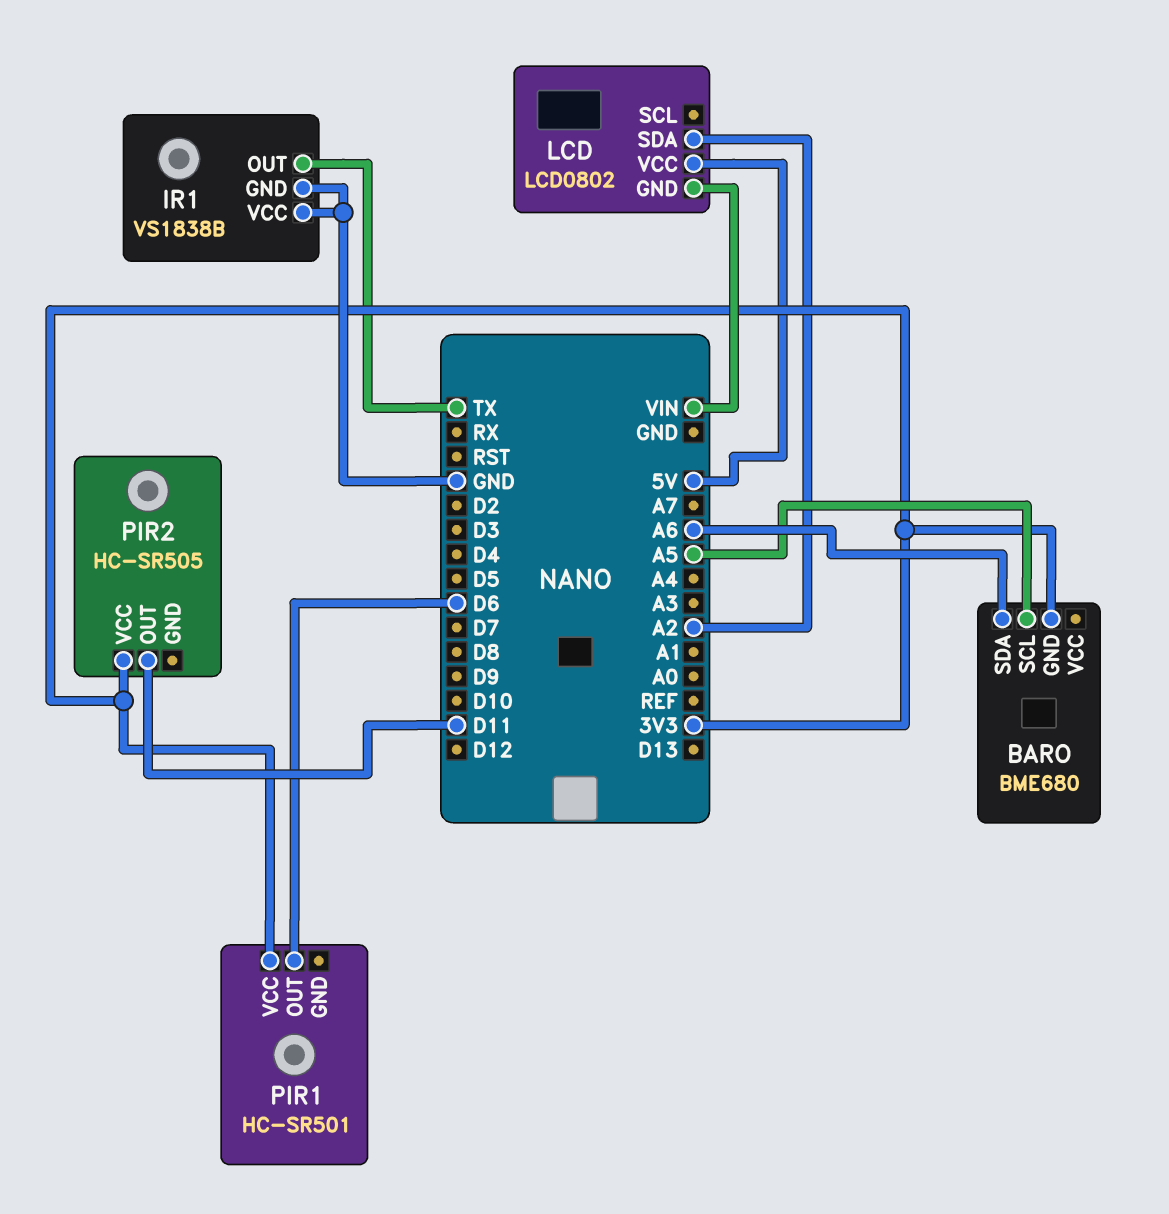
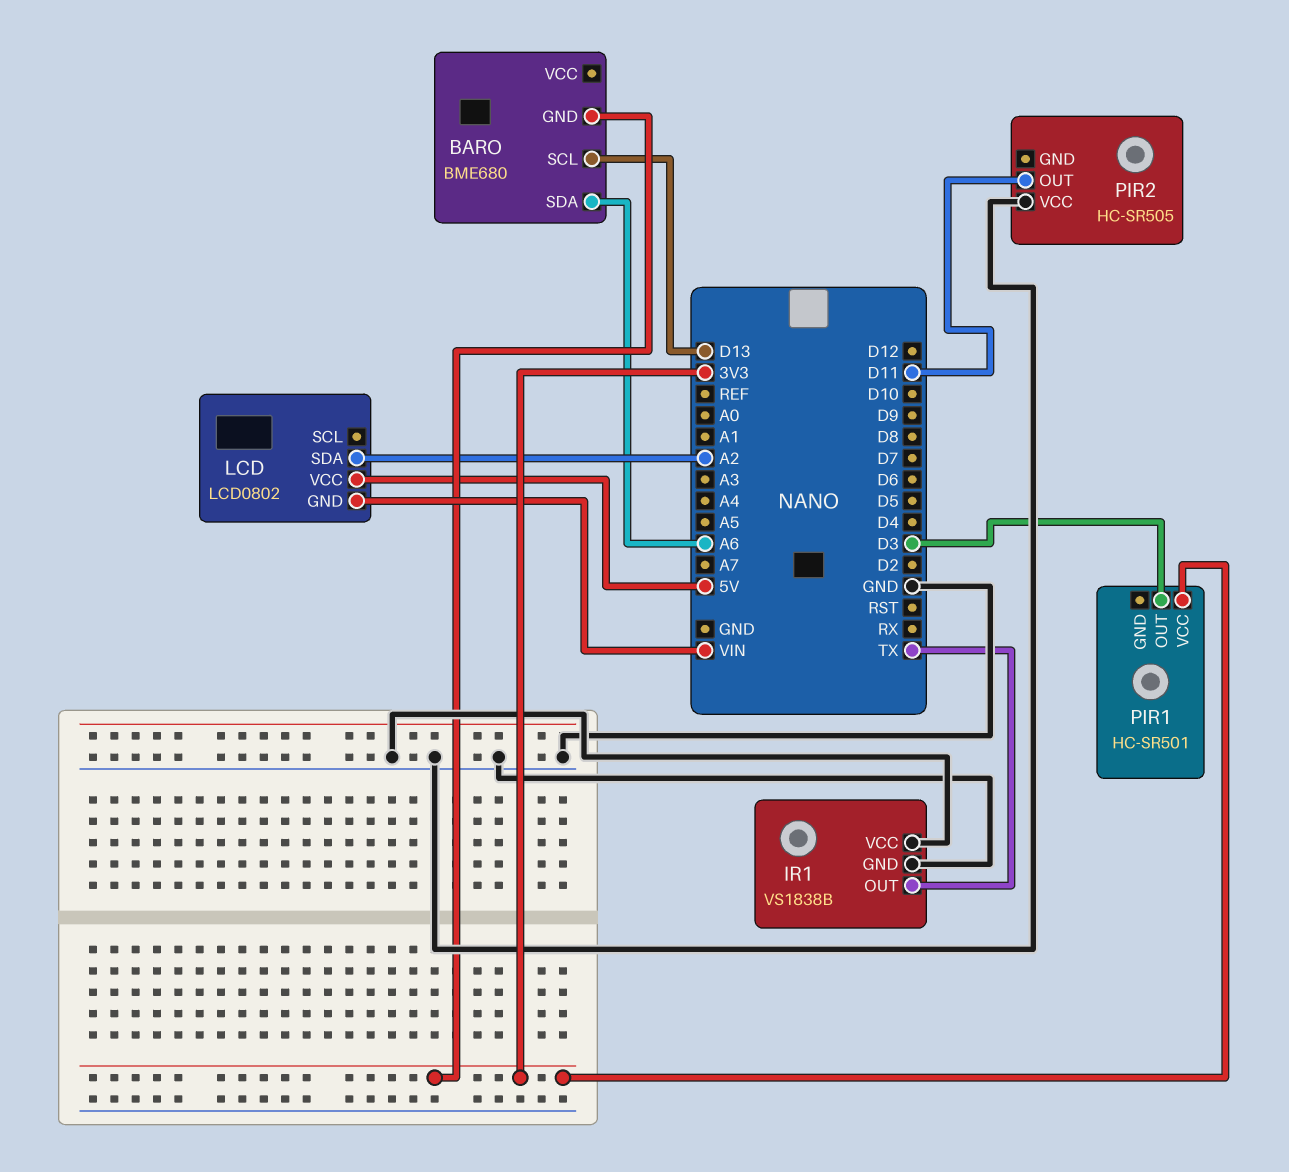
BARO pin SCL: A5 -> D13
PIR1 pin OUT: D6 -> D3
PIR2 pin VCC: 3V3 -> GND

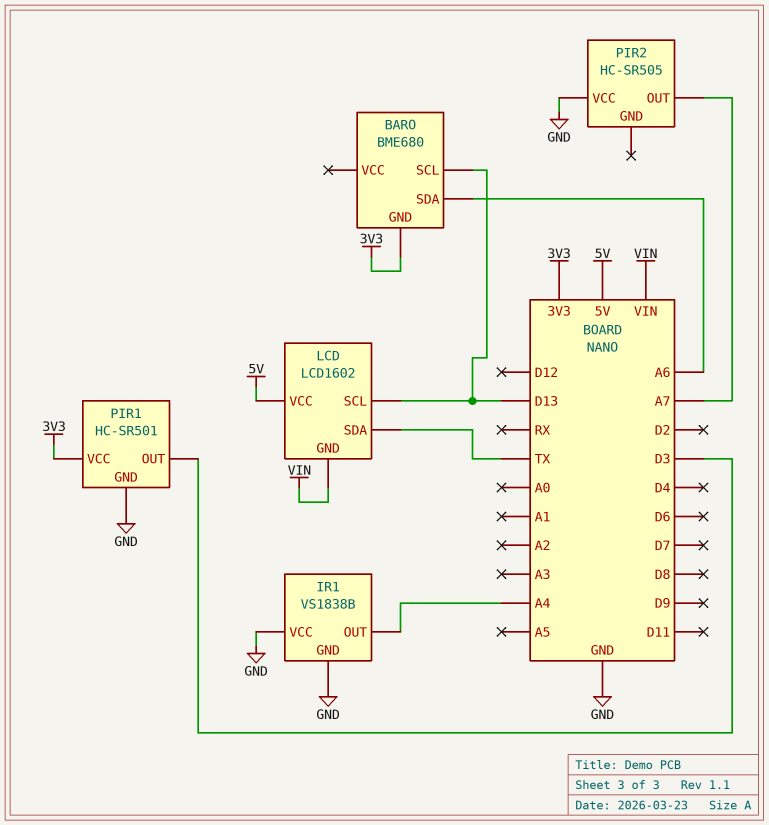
IR1 pin OUT: TX -> A4
LCD: LCD0802 -> LCD1602
LCD pin SCL: none -> D13
LCD pin SDA: A2 -> TX
PIR1 pin GND: none -> GND
PIR2 pin OUT: D11 -> A7

